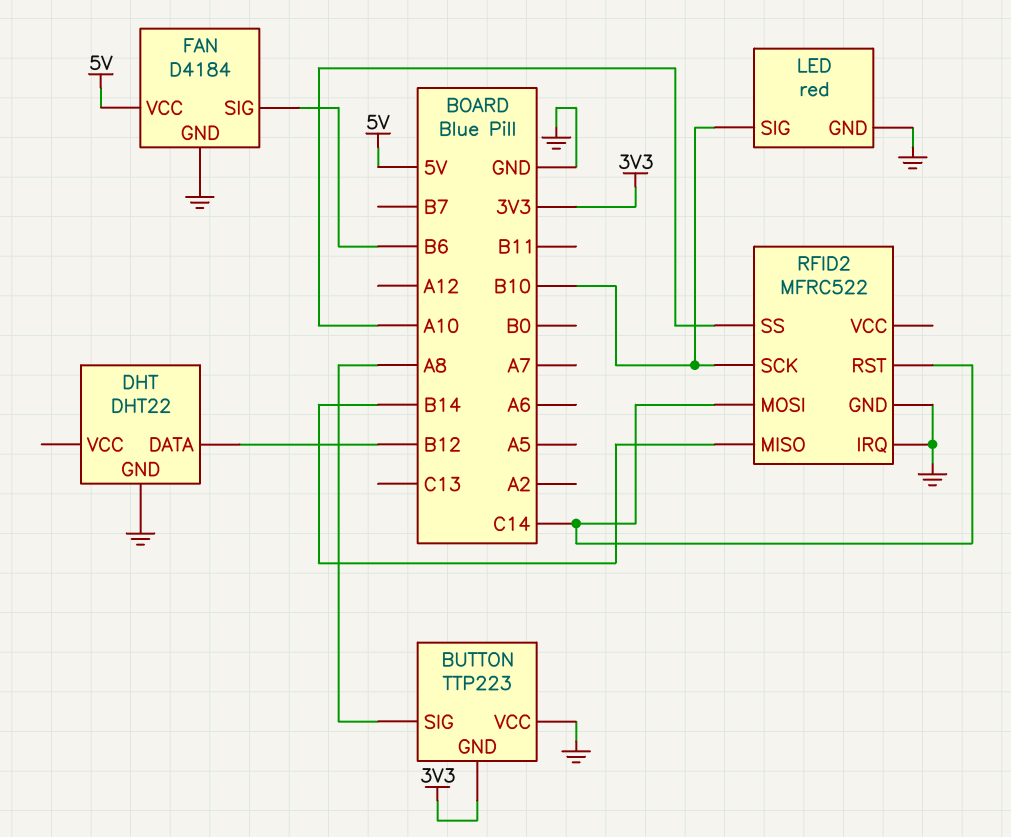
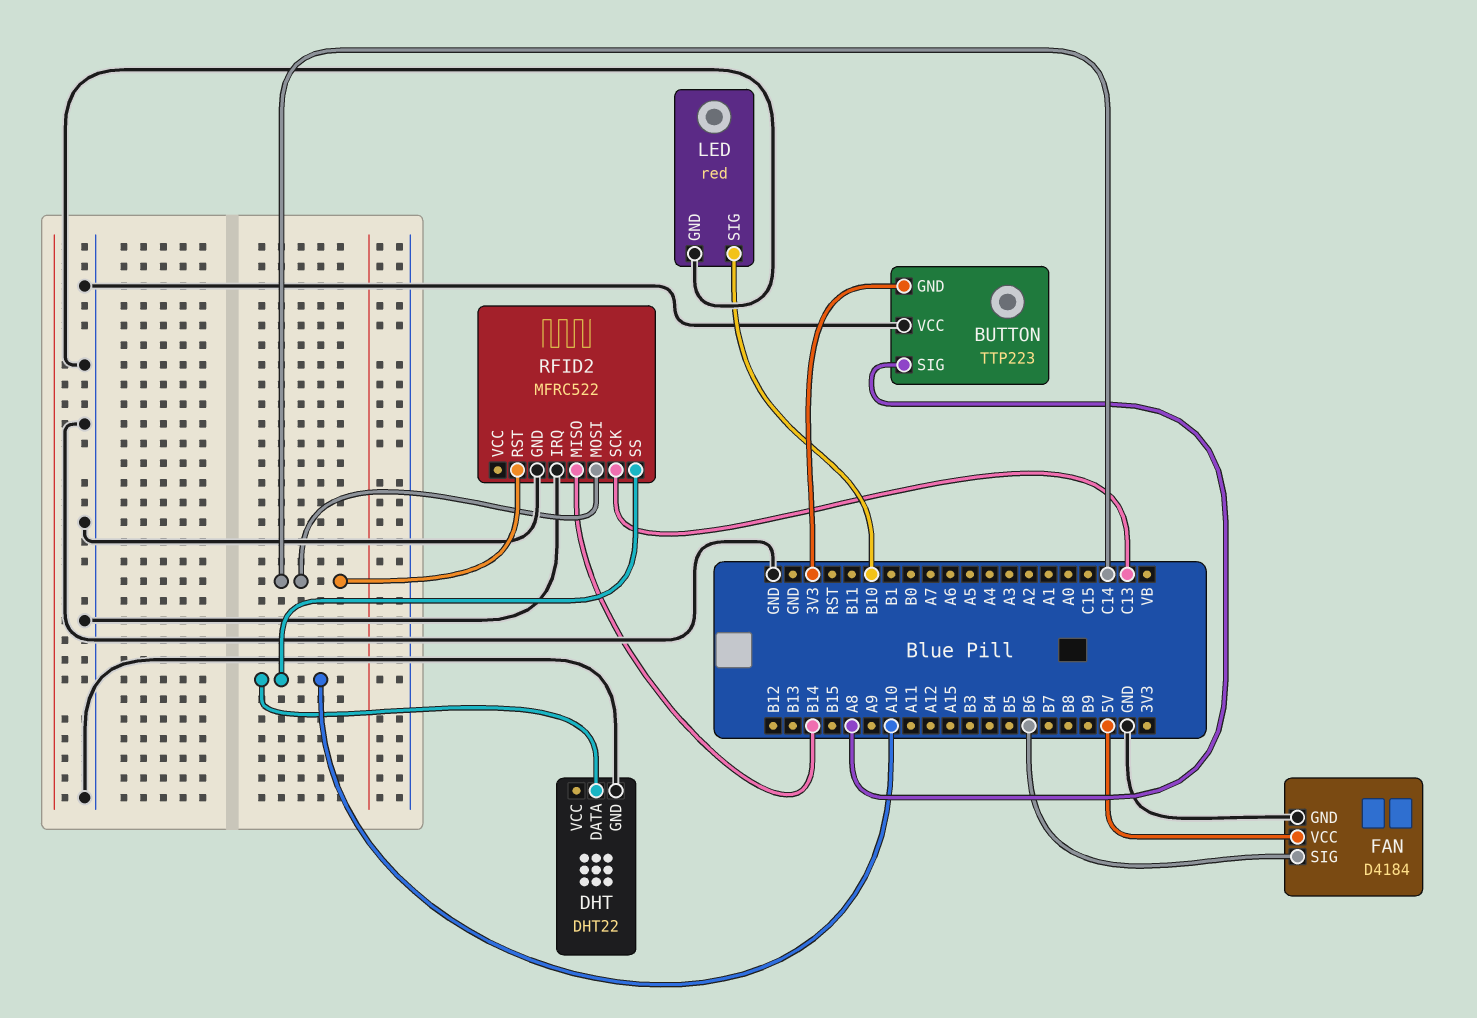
DHT pin DATA: B12 -> A10
RFID2 pin SCK: B10 -> C13

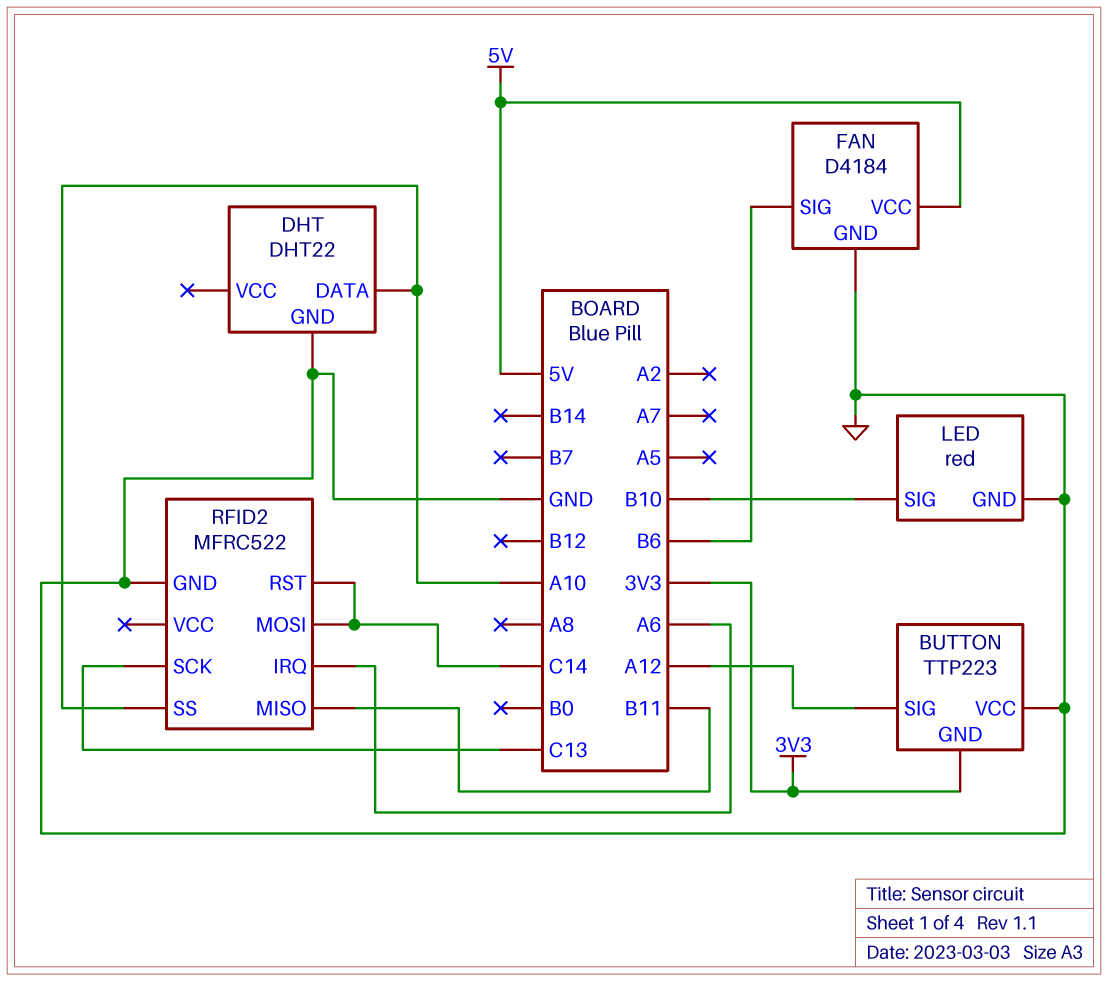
BUTTON pin SIG: A8 -> A12
RFID2 pin IRQ: GND -> A6
RFID2 pin MISO: B14 -> B11

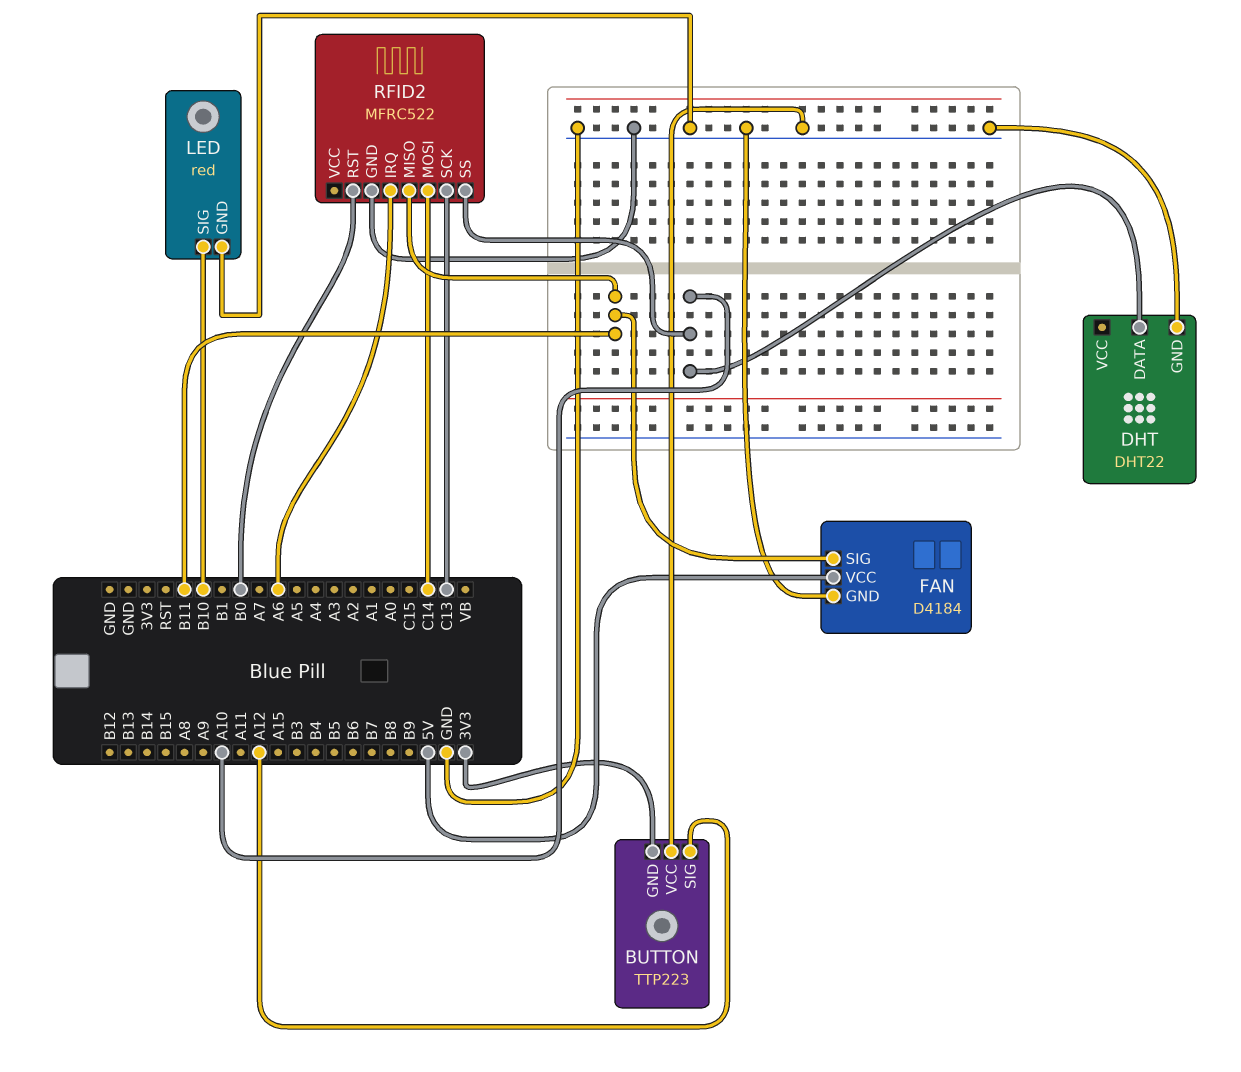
FAN pin SIG: B6 -> B11
RFID2 pin RST: C14 -> B0

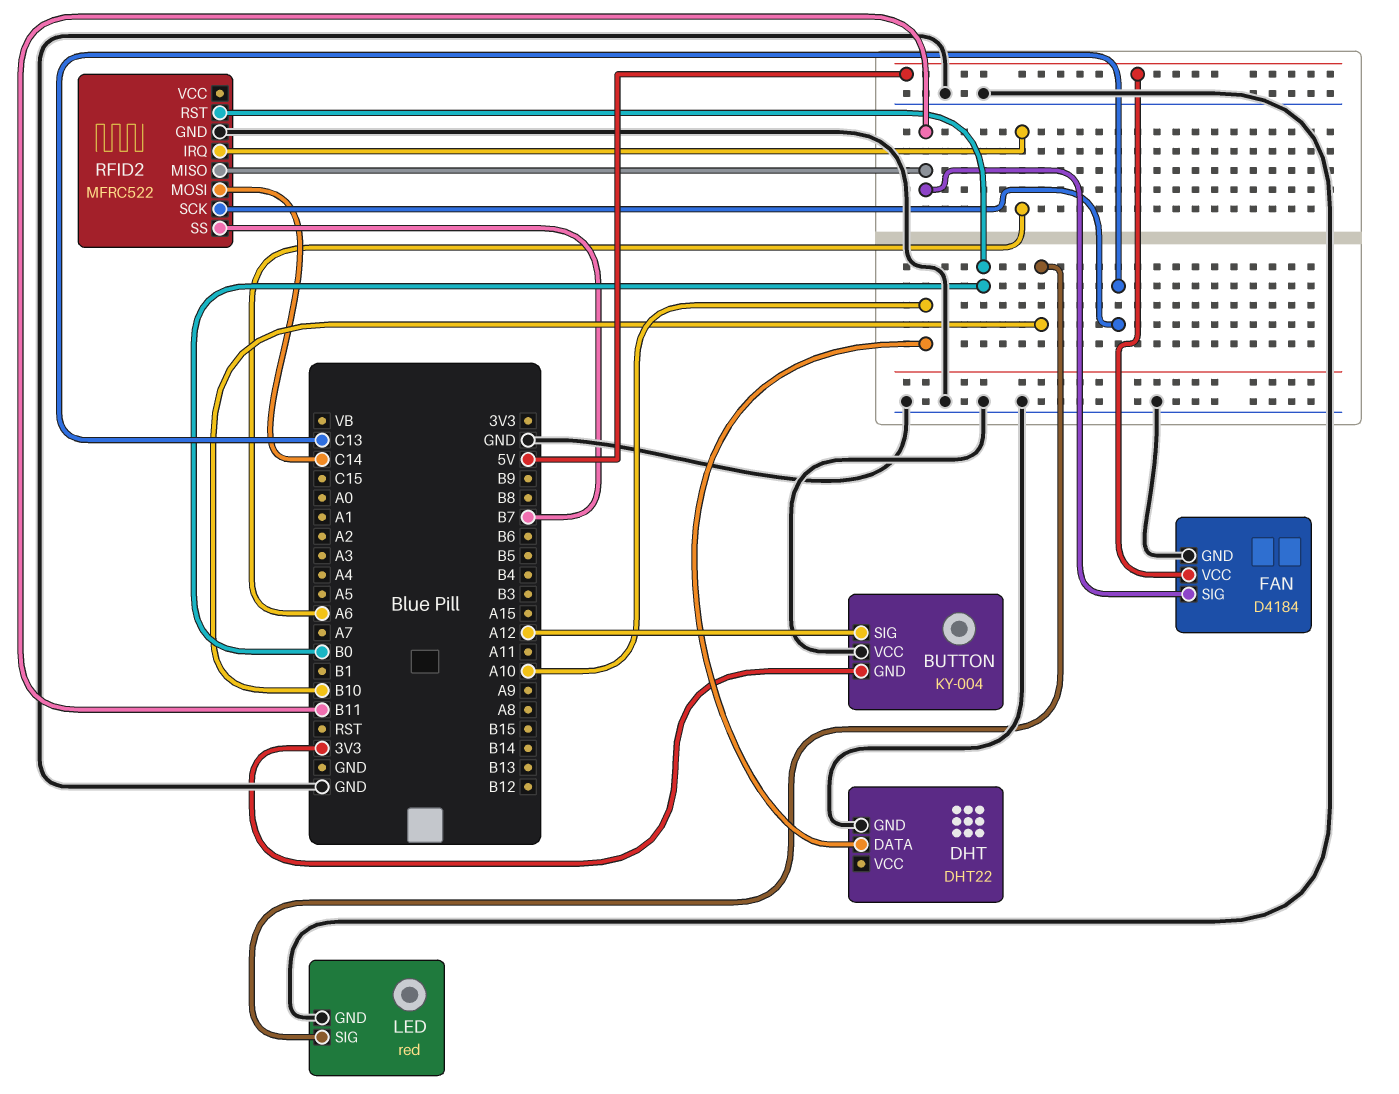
BUTTON: TTP223 -> KY-004
RFID2 pin SS: A10 -> B7

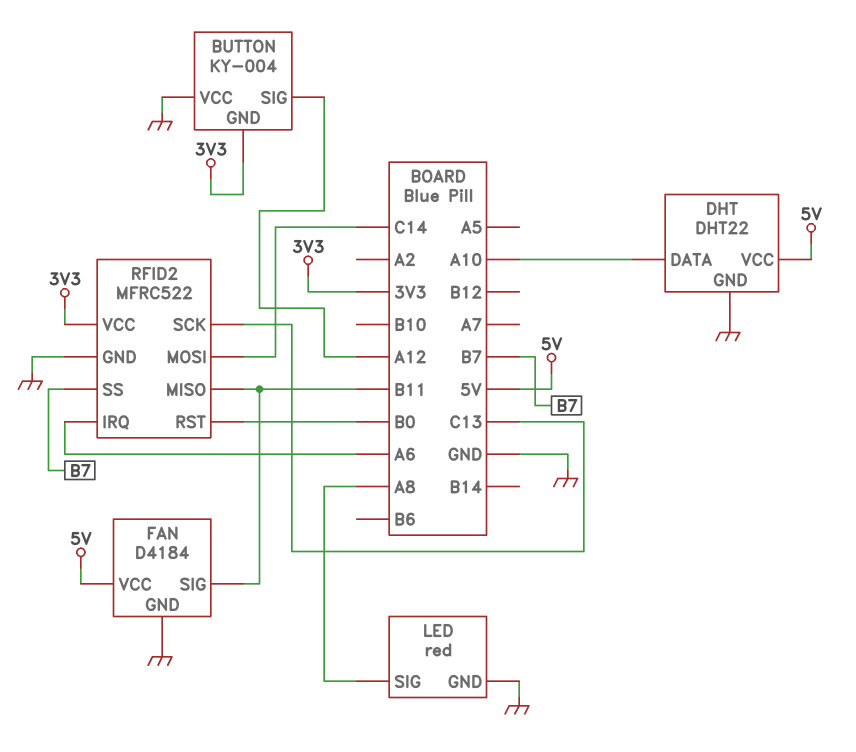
DHT pin VCC: none -> 5V
LED pin SIG: B10 -> A8
RFID2 pin VCC: none -> 3V3

